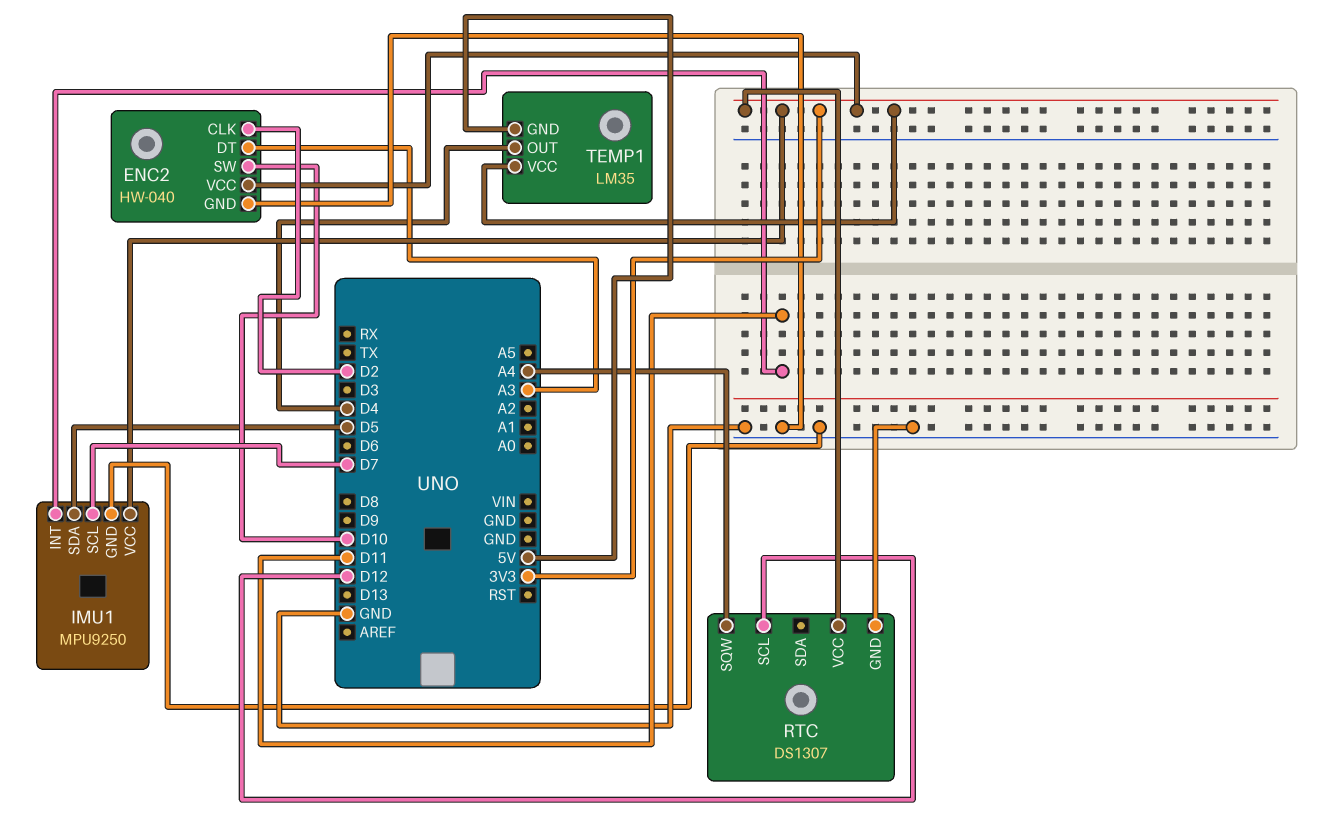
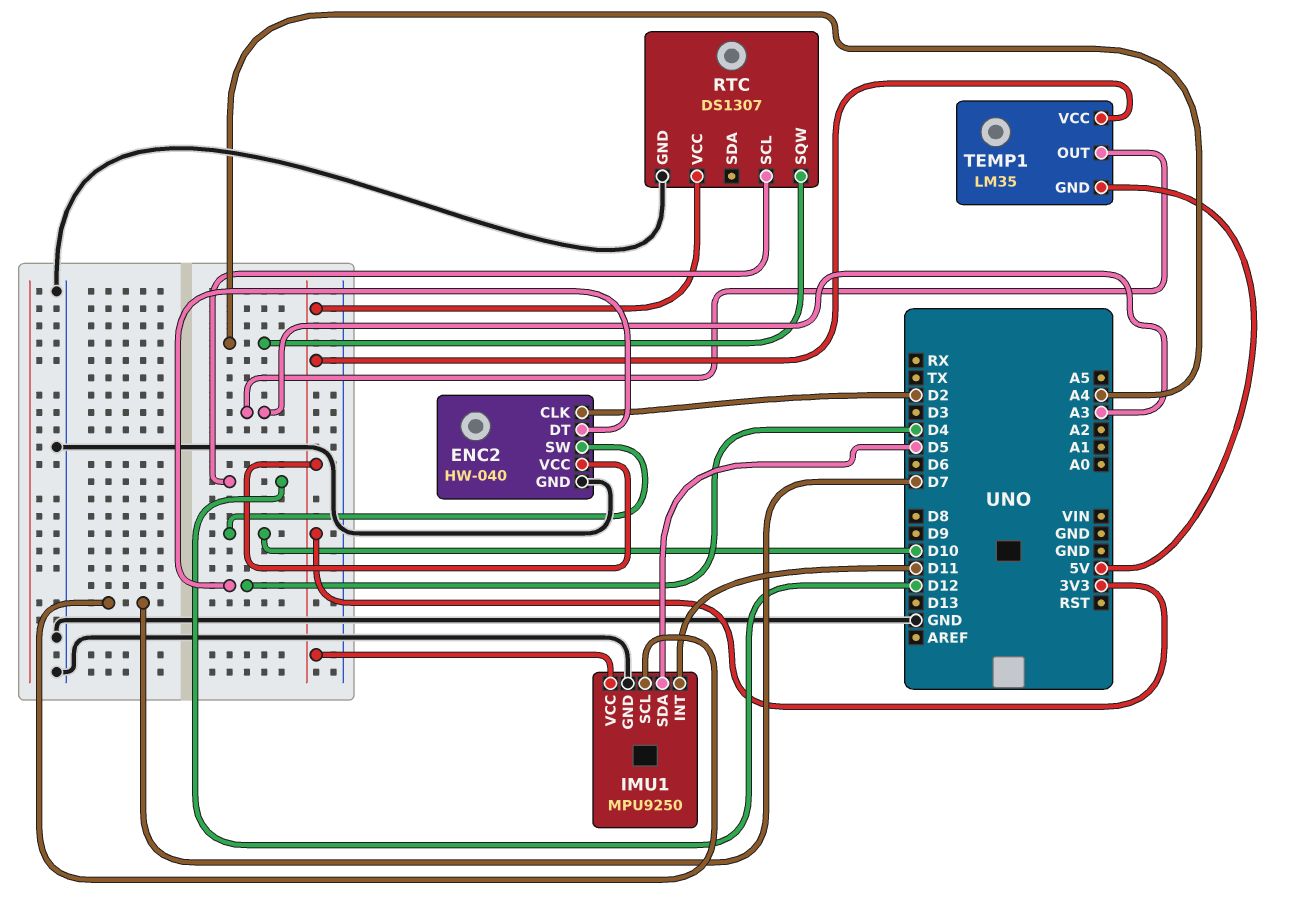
ENC2 pin DT: A3 -> D4
TEMP1 pin OUT: D4 -> A3

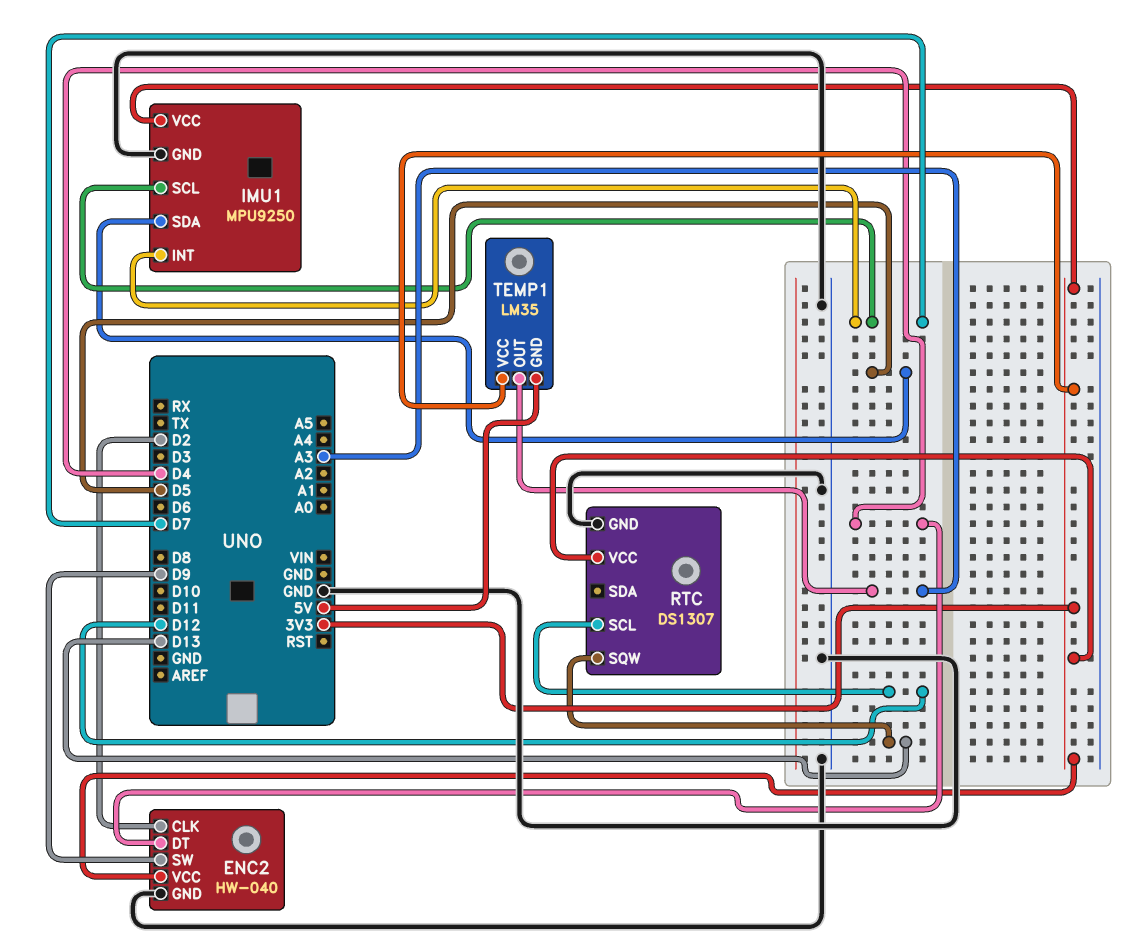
ENC2 pin SW: D10 -> D9
IMU1 pin INT: D11 -> D7
RTC pin SQW: A4 -> D13

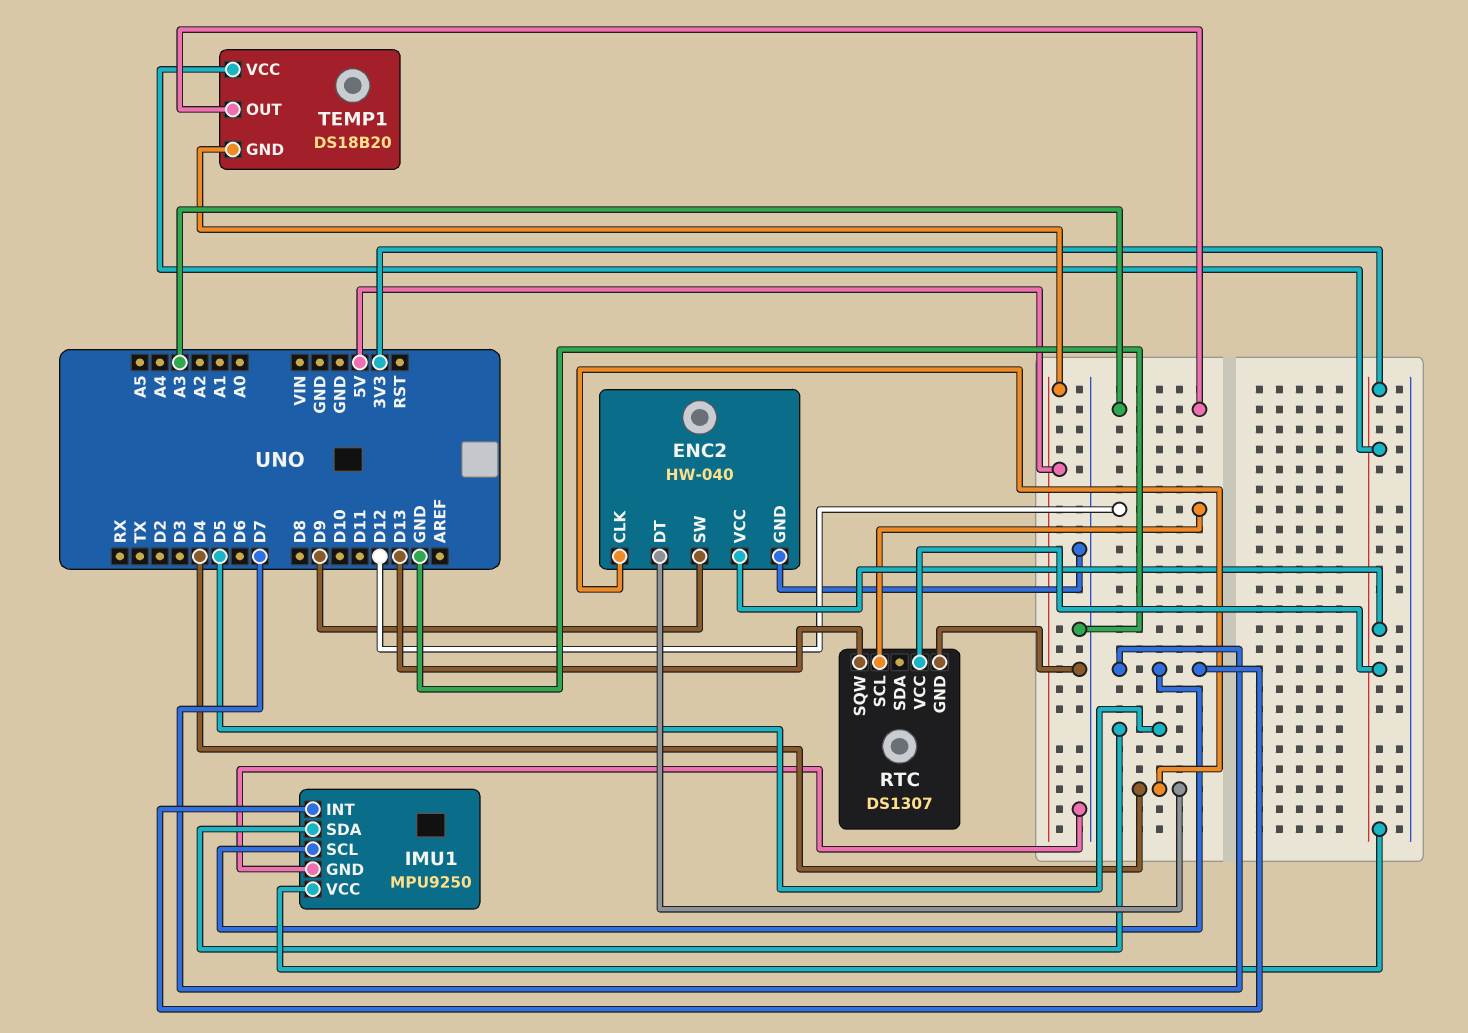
ENC2 pin CLK: D2 -> D4
TEMP1: LM35 -> DS18B20

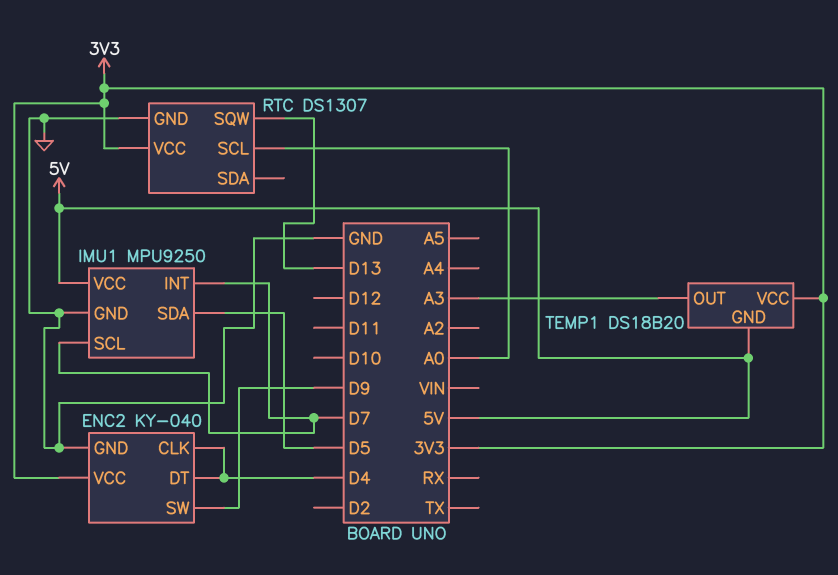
ENC2: HW-040 -> KY-040
IMU1 pin VCC: 3V3 -> 5V
RTC pin SCL: D12 -> A0

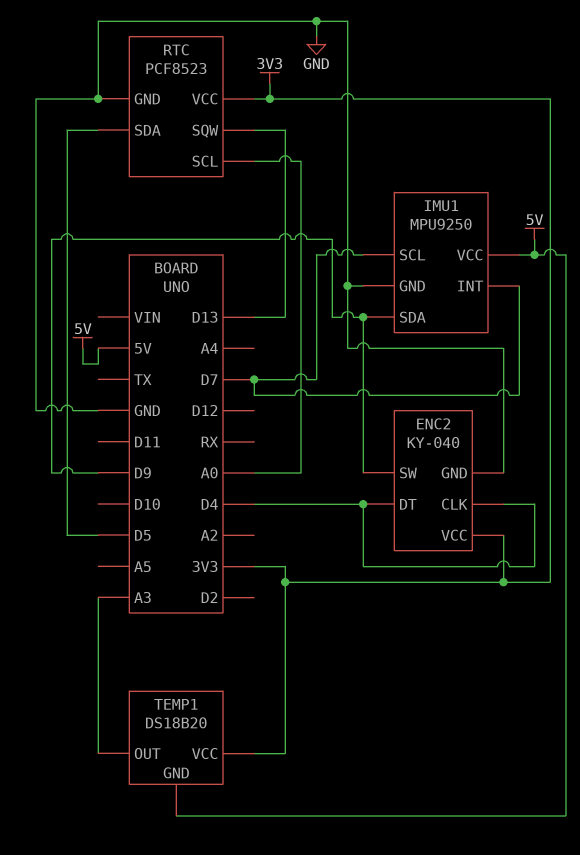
IMU1 pin SDA: D5 -> D9
RTC: DS1307 -> PCF8523
RTC pin SDA: none -> D5

